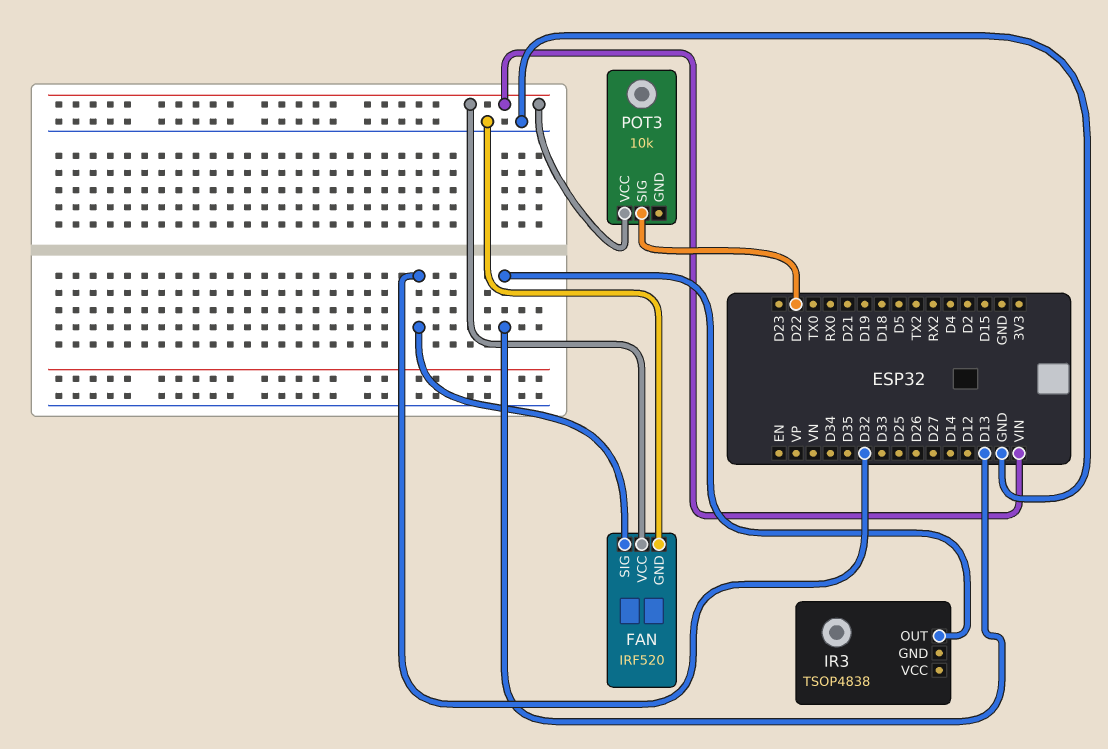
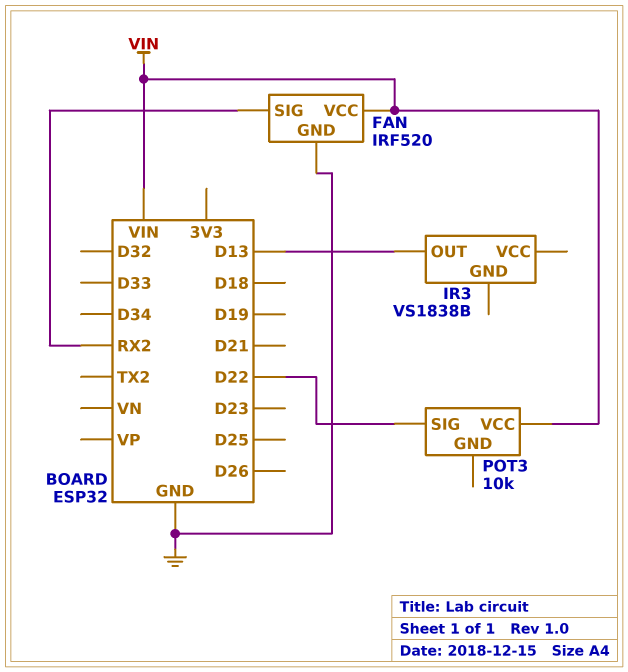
FAN pin SIG: D32 -> RX2
IR3: TSOP4838 -> VS1838B

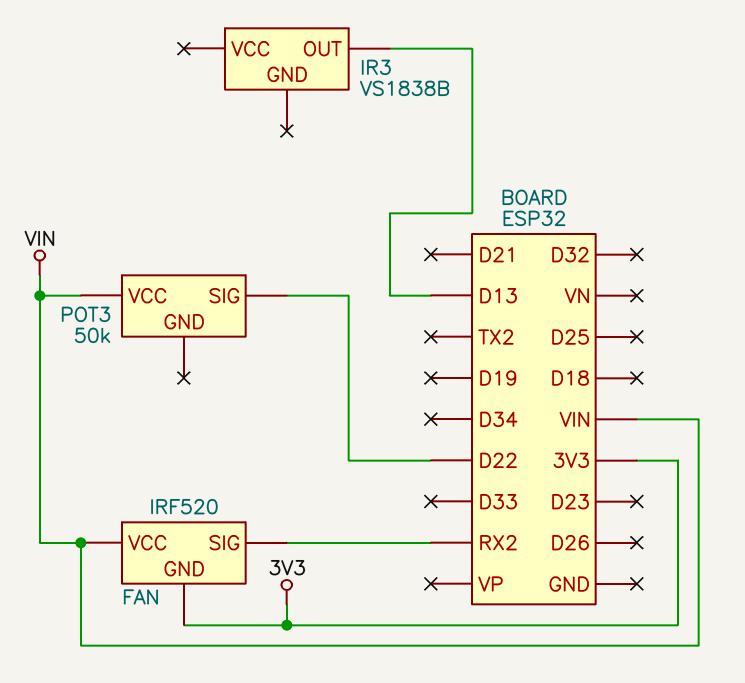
FAN pin GND: GND -> 3V3
POT3: 10k -> 50k

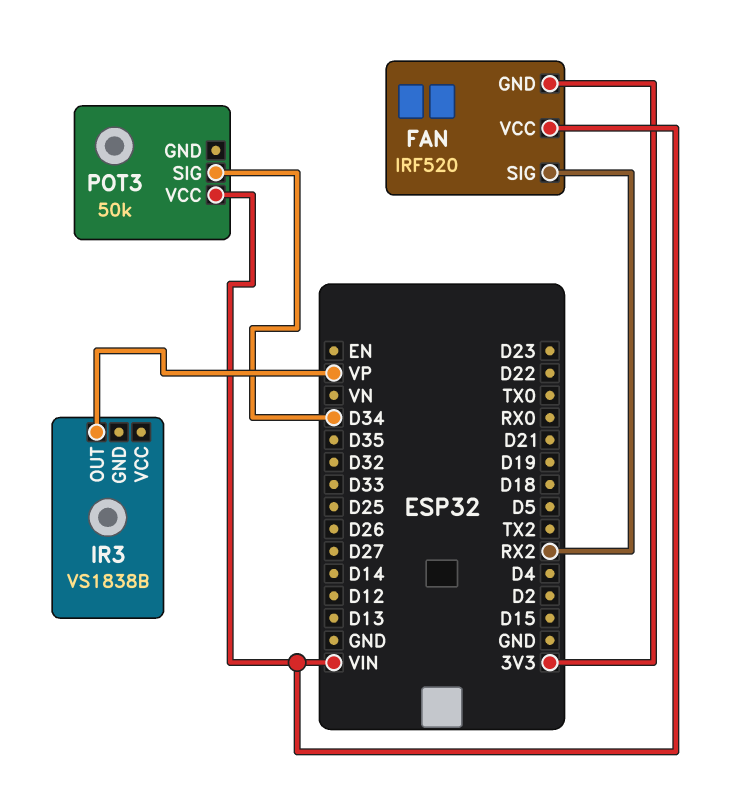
IR3 pin OUT: D13 -> VP
POT3 pin SIG: D22 -> D34

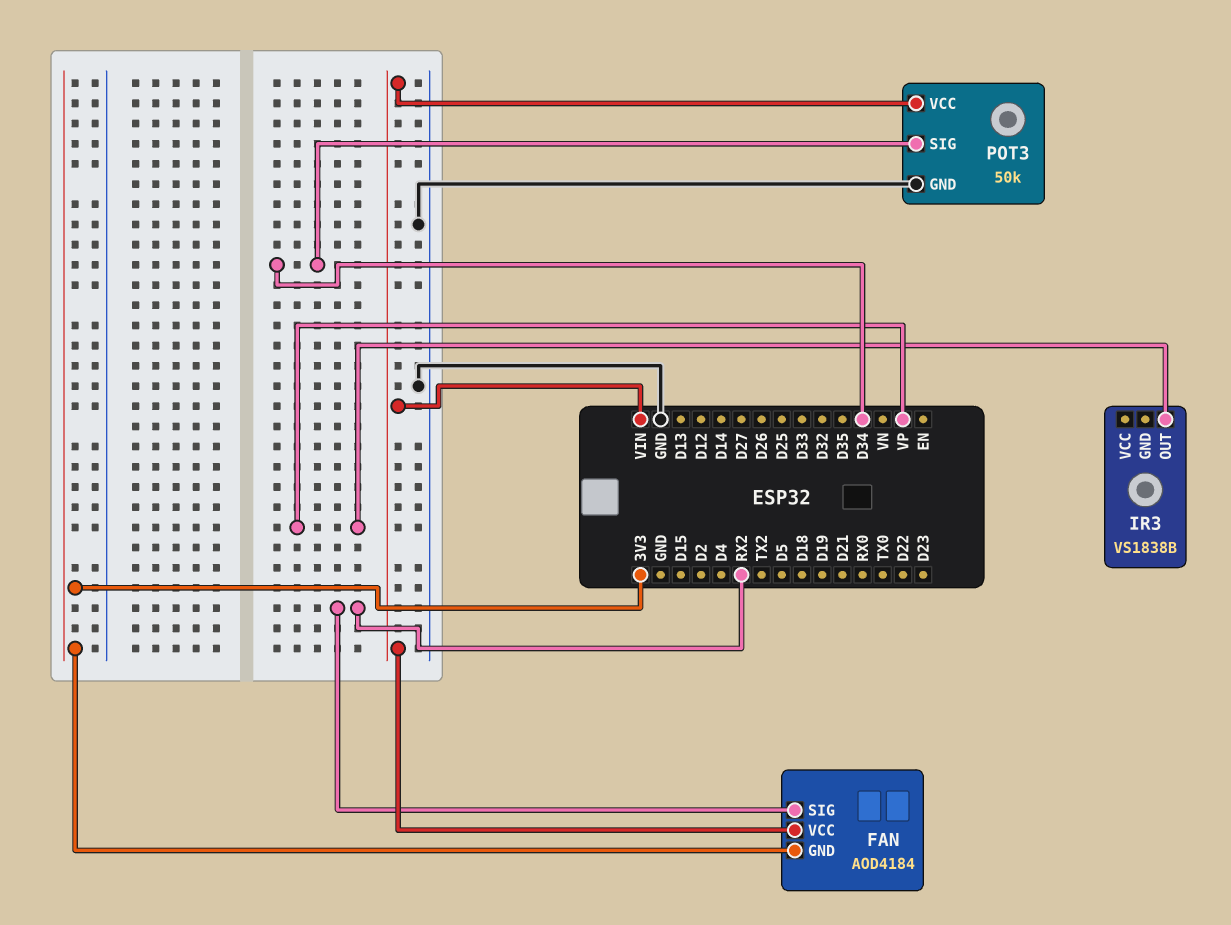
FAN: IRF520 -> AOD4184
POT3 pin GND: none -> GND

